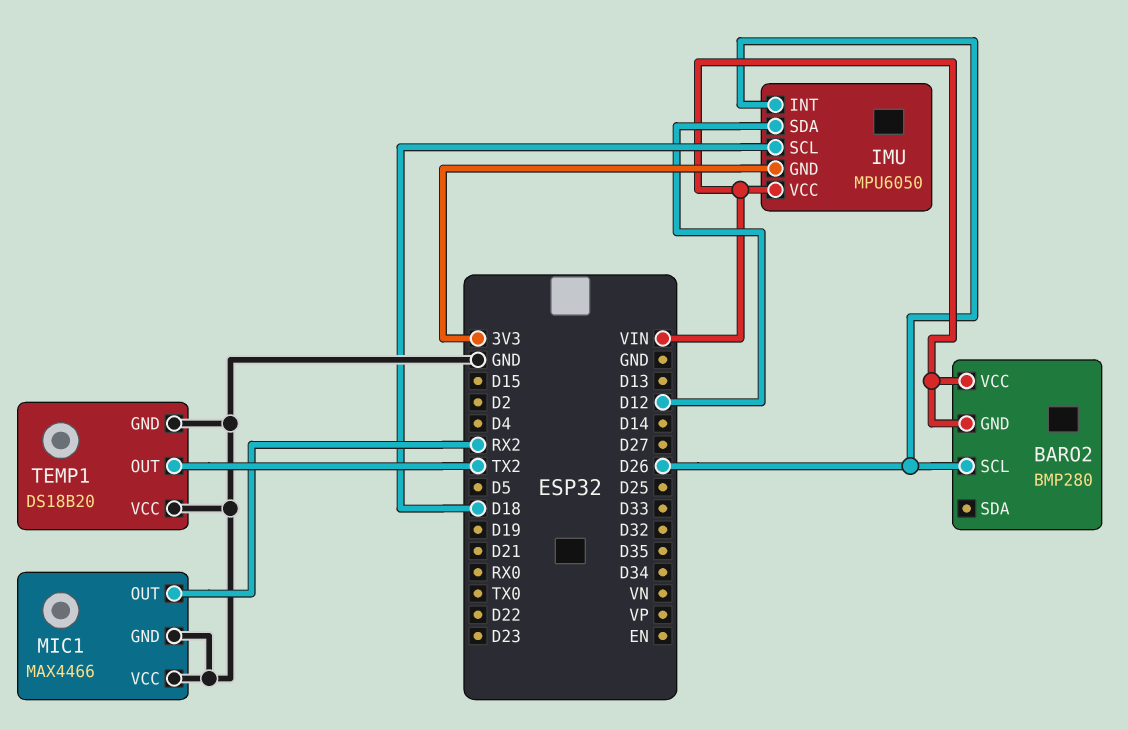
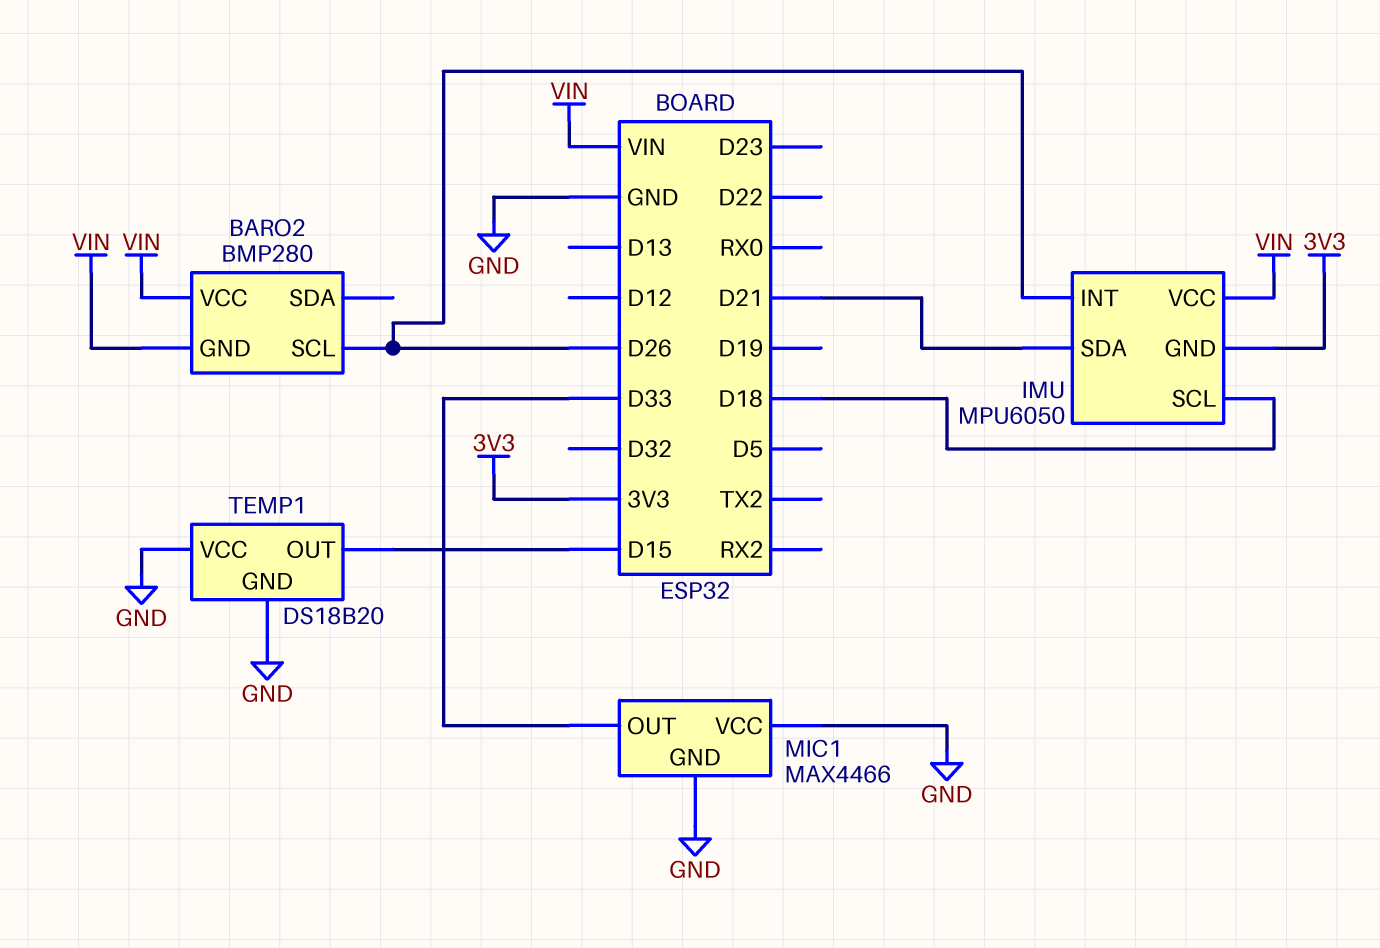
IMU pin SDA: D12 -> D21
MIC1 pin OUT: RX2 -> D33
TEMP1 pin OUT: TX2 -> D15

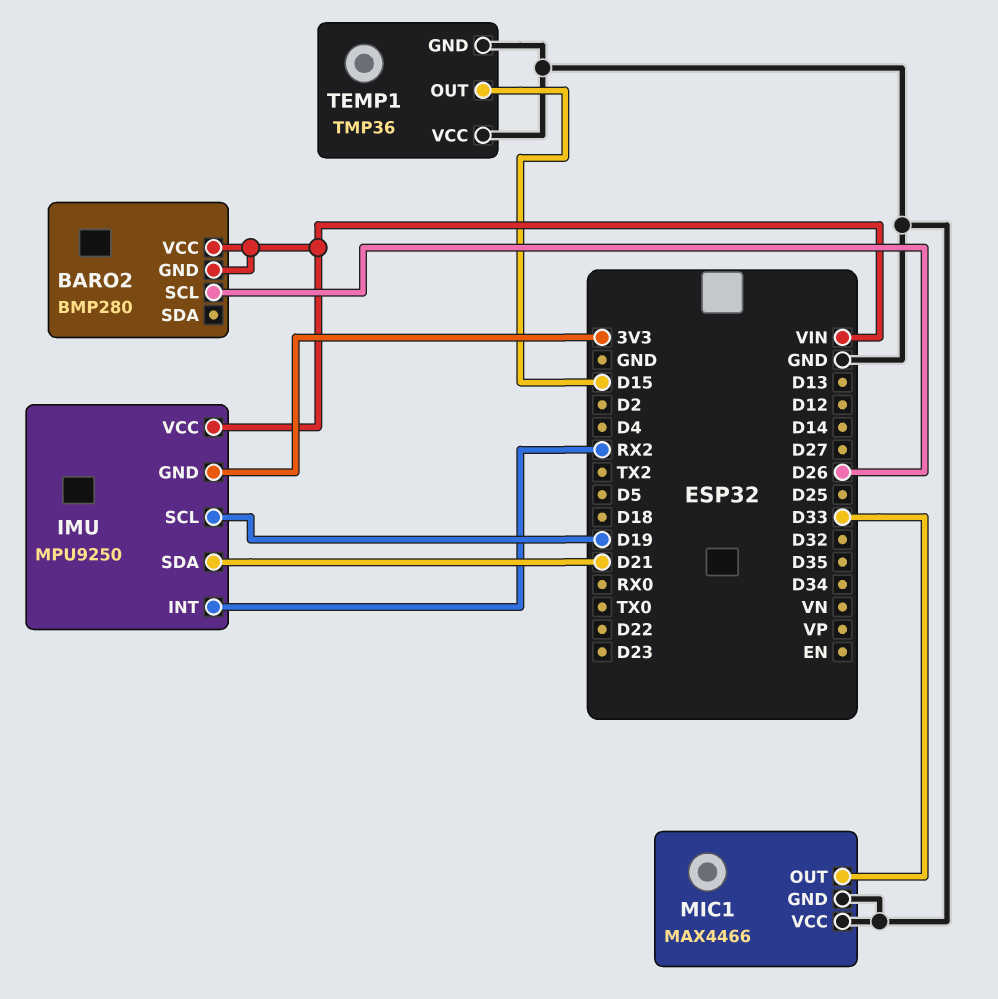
IMU: MPU6050 -> MPU9250
IMU pin INT: D26 -> RX2
IMU pin SCL: D18 -> D19
TEMP1: DS18B20 -> TMP36

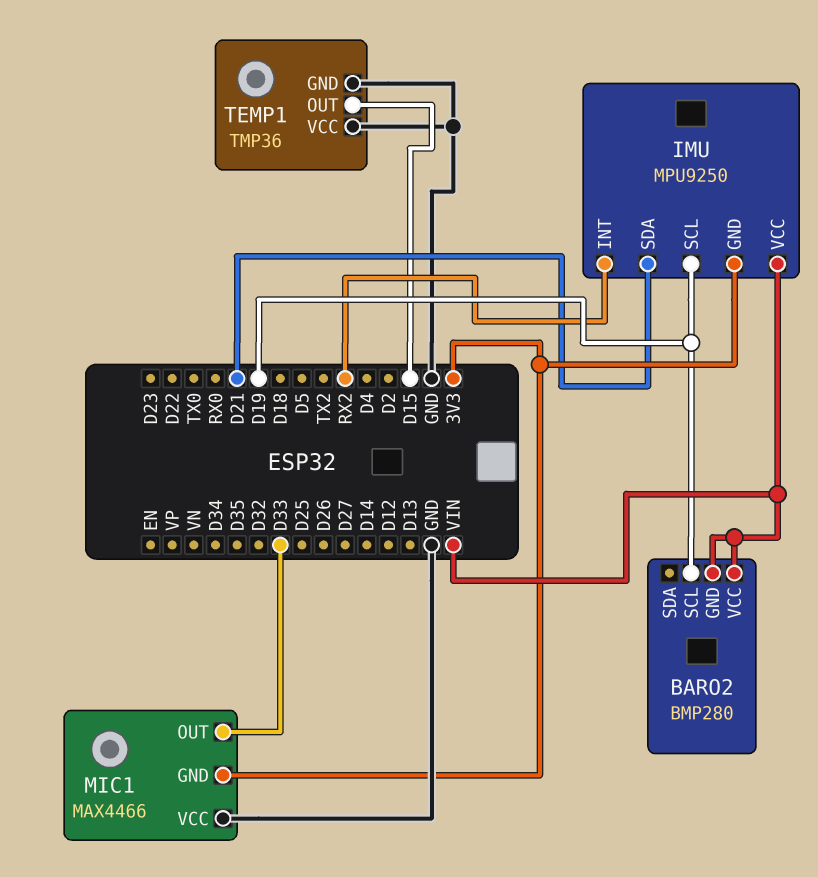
BARO2 pin SCL: D26 -> D19
MIC1 pin GND: GND -> 3V3

